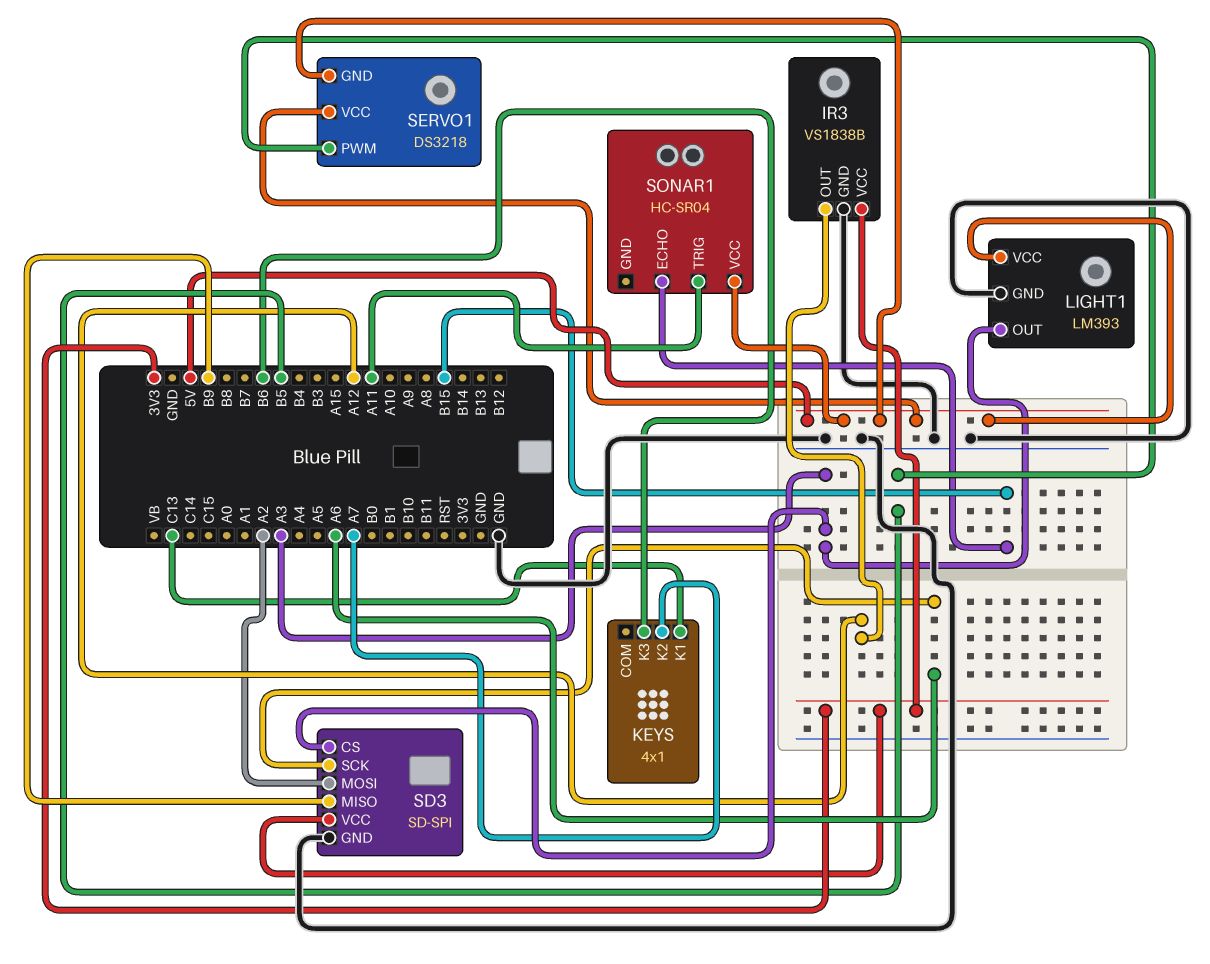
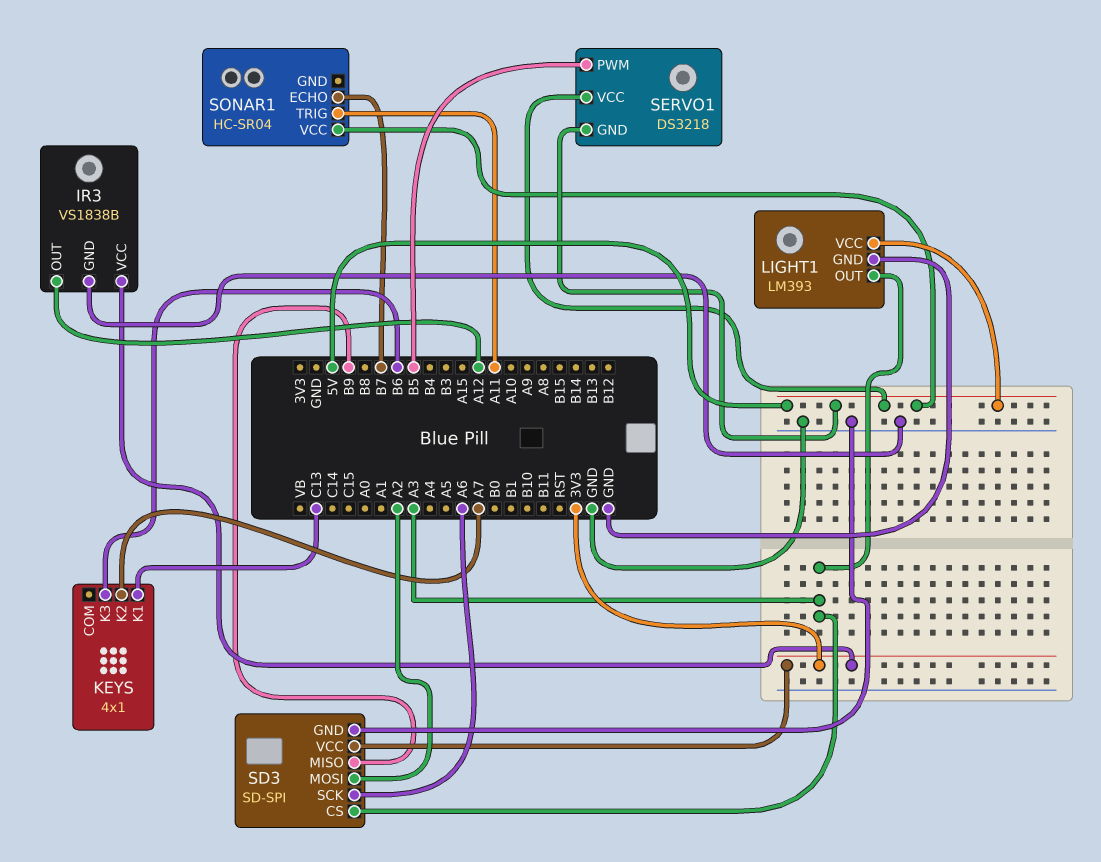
SONAR1 pin ECHO: B15 -> B7

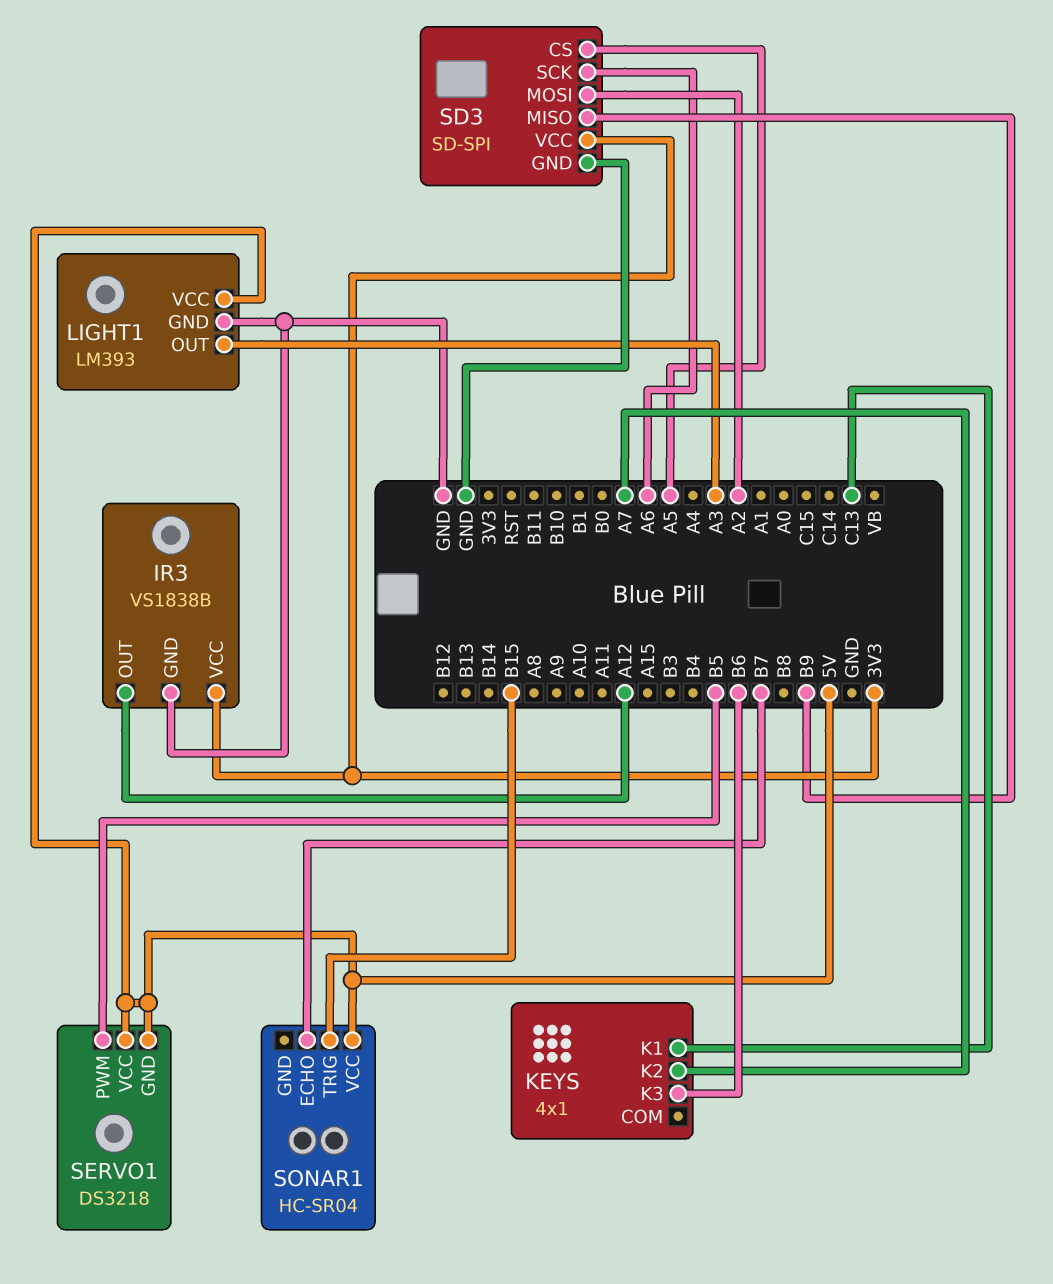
SD3 pin CS: A3 -> A5
SONAR1 pin TRIG: A11 -> B15

